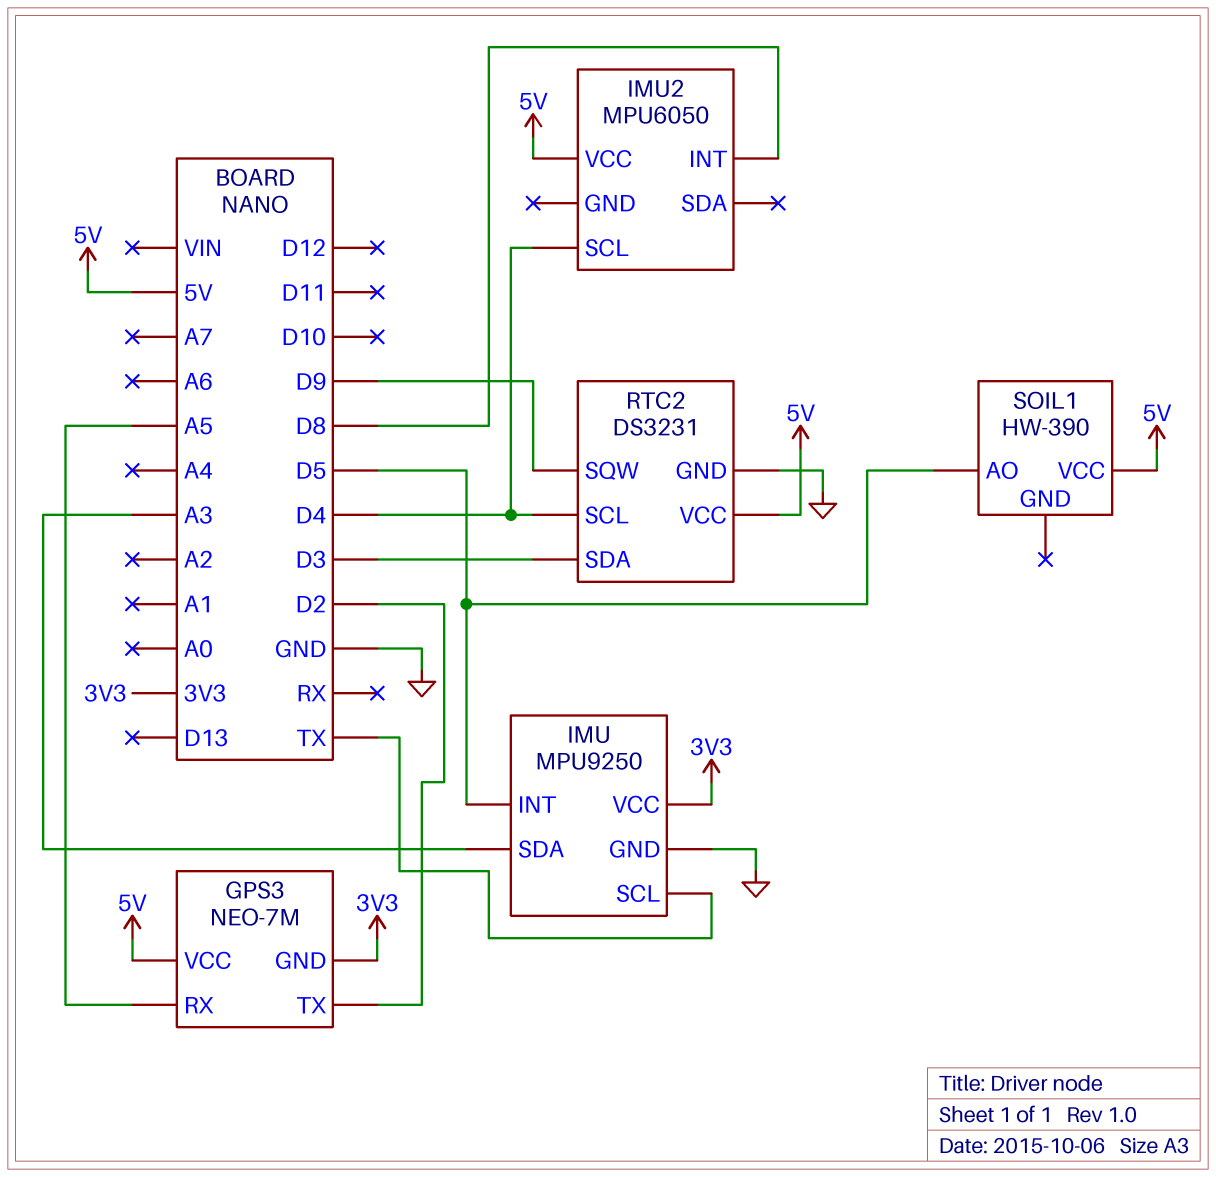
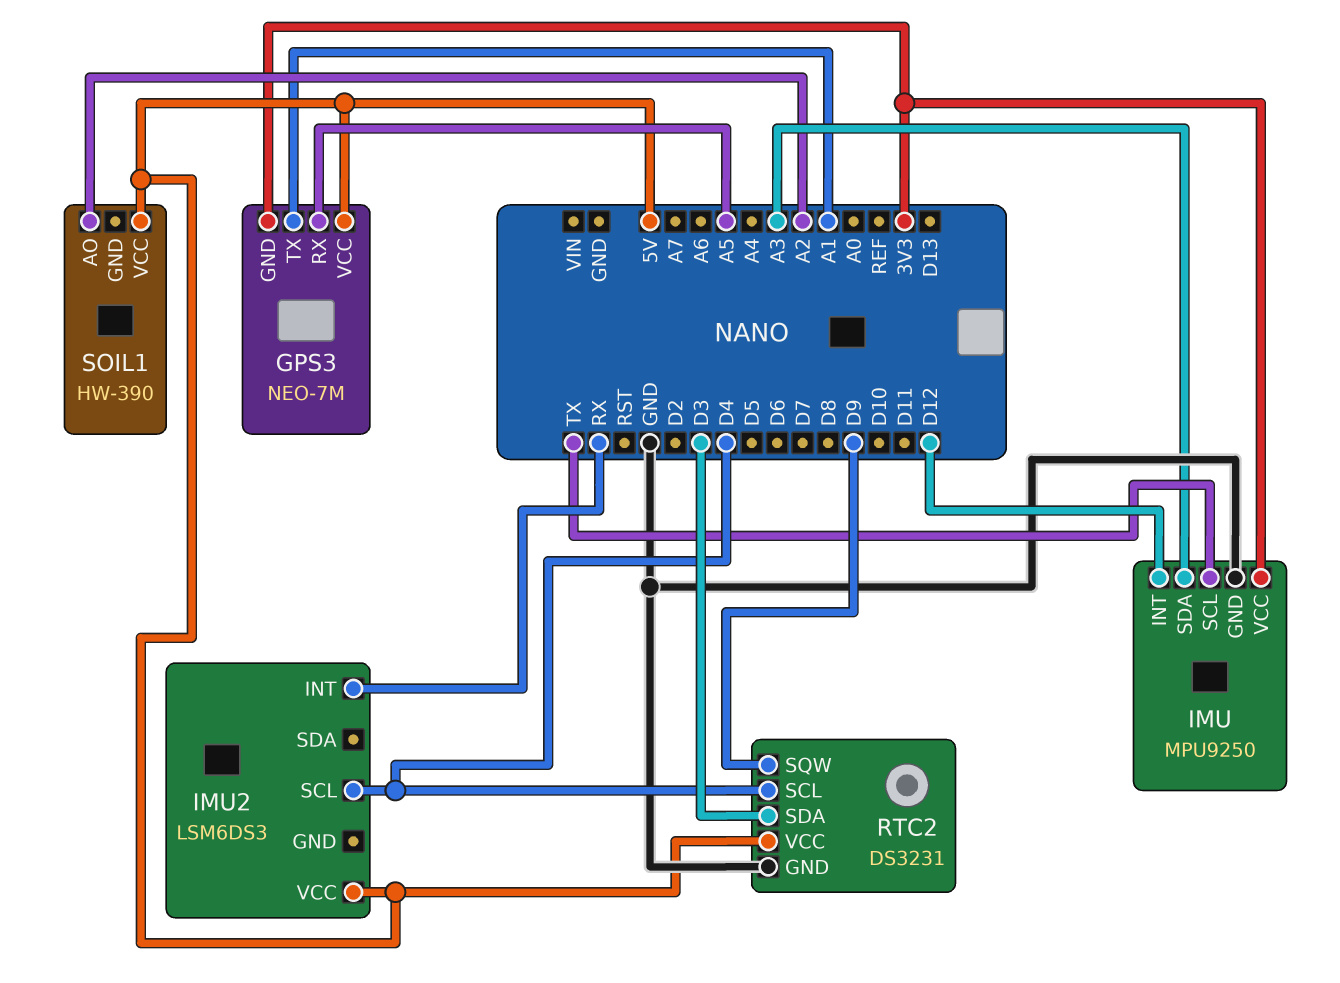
GPS3 pin TX: D2 -> A1
IMU pin INT: D5 -> D12
IMU2: MPU6050 -> LSM6DS3
IMU2 pin INT: D8 -> RX
SOIL1 pin AO: D5 -> A2

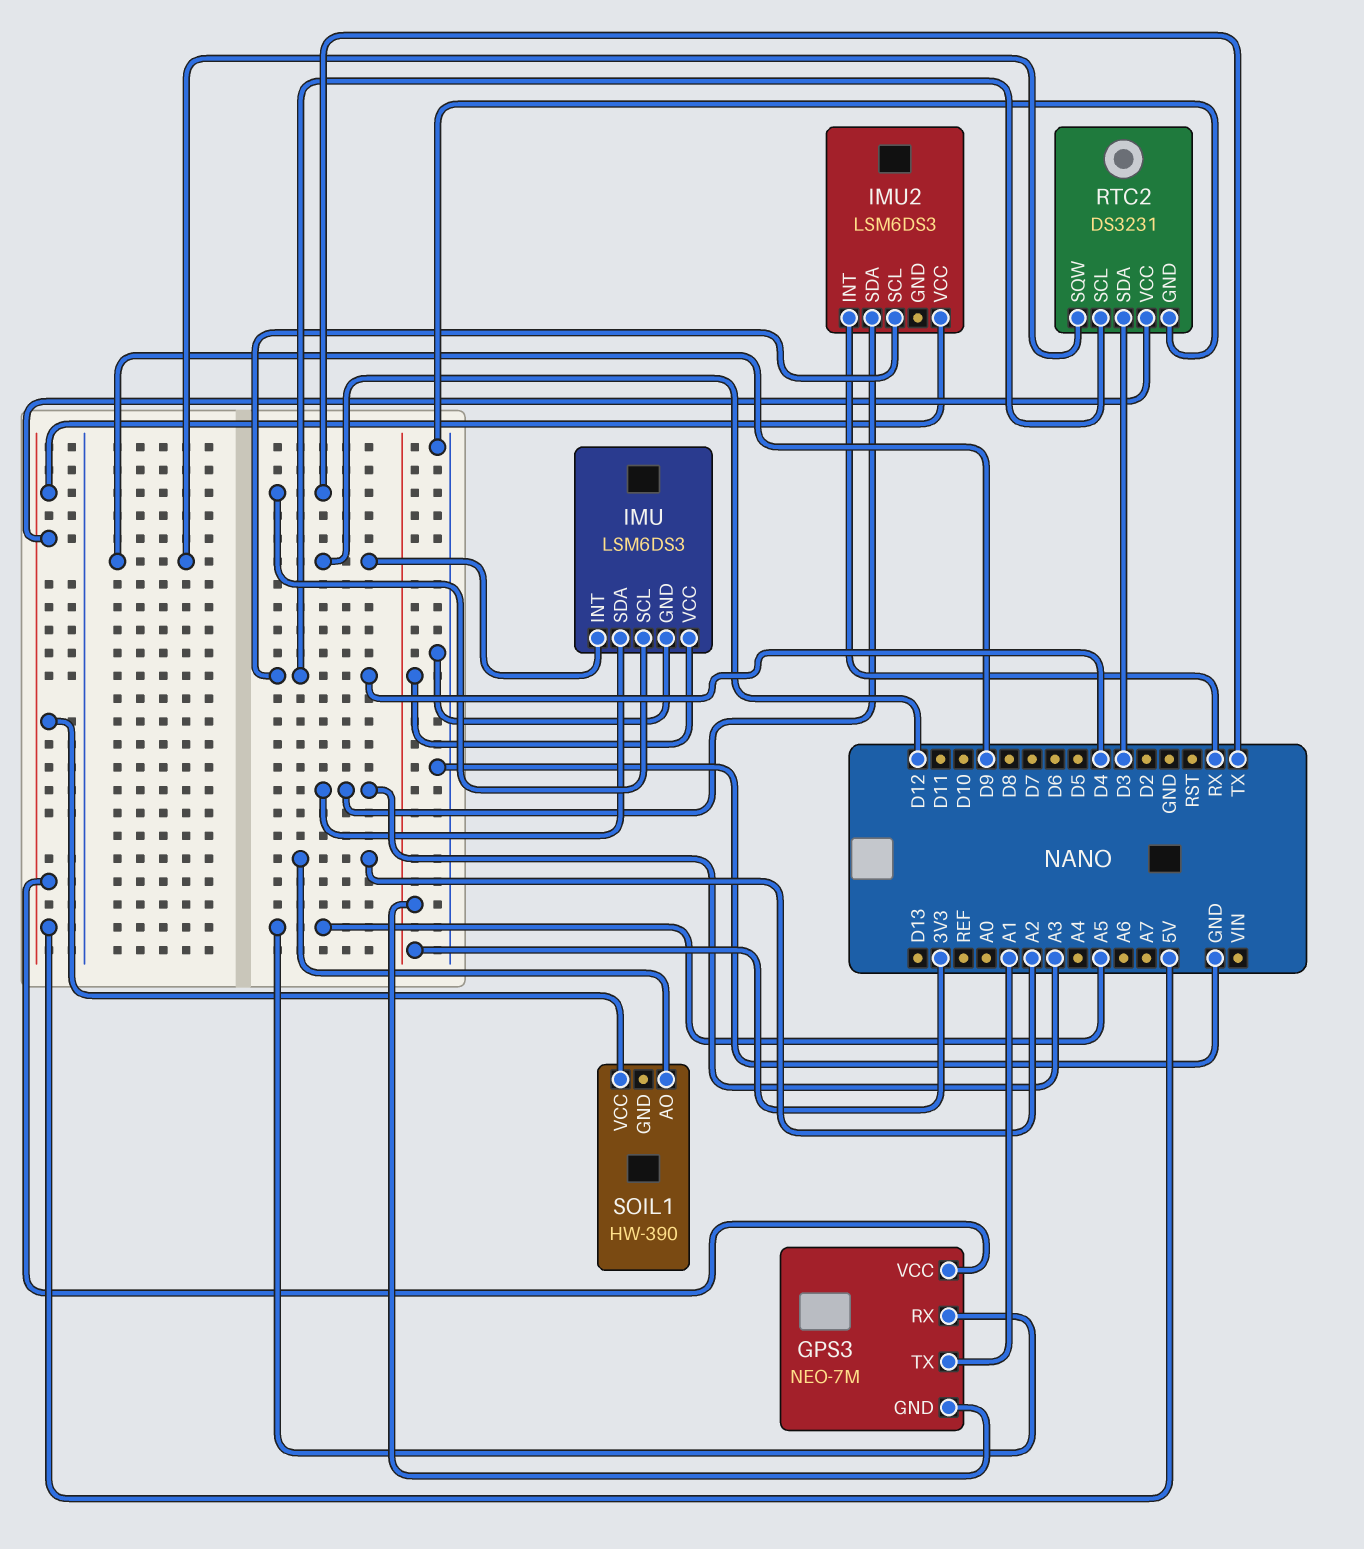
IMU: MPU9250 -> LSM6DS3
IMU2 pin SDA: none -> A3

